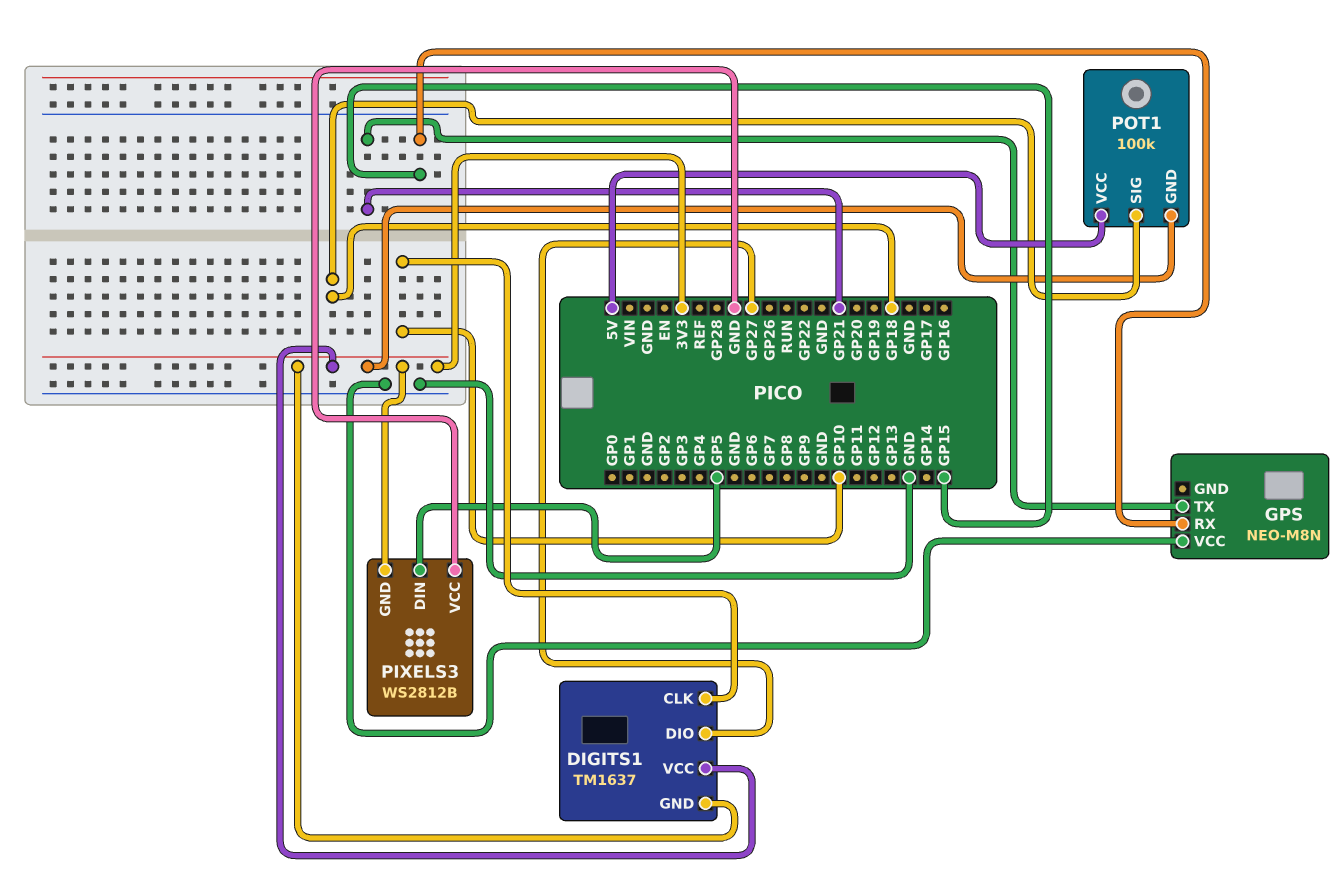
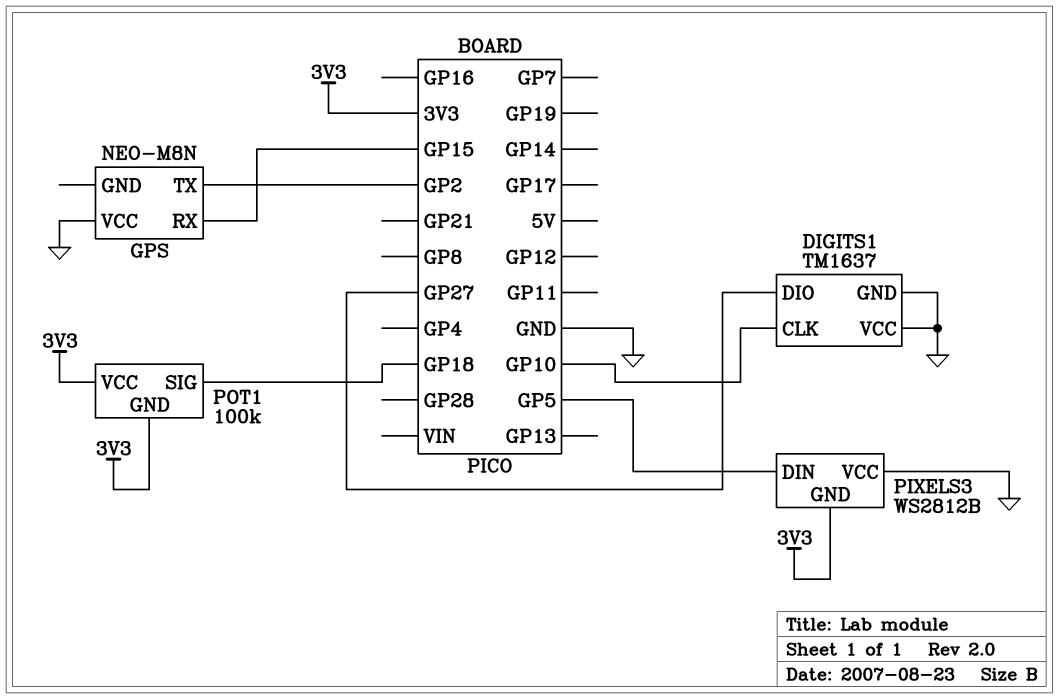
DIGITS1 pin GND: 3V3 -> GND
DIGITS1 pin VCC: 3V3 -> GND
GPS pin TX: GP21 -> GP2
POT1 pin VCC: 5V -> 3V3

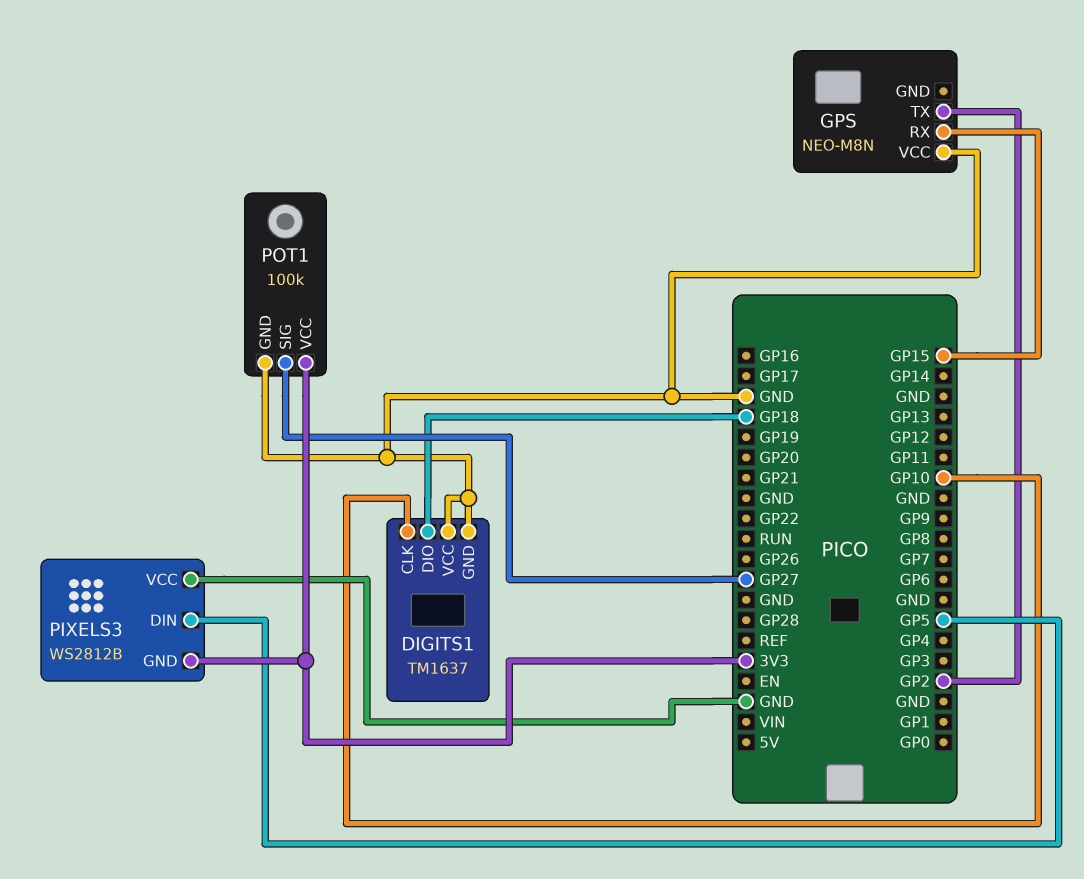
DIGITS1 pin DIO: GP27 -> GP18
POT1 pin GND: 3V3 -> GND
POT1 pin SIG: GP18 -> GP27

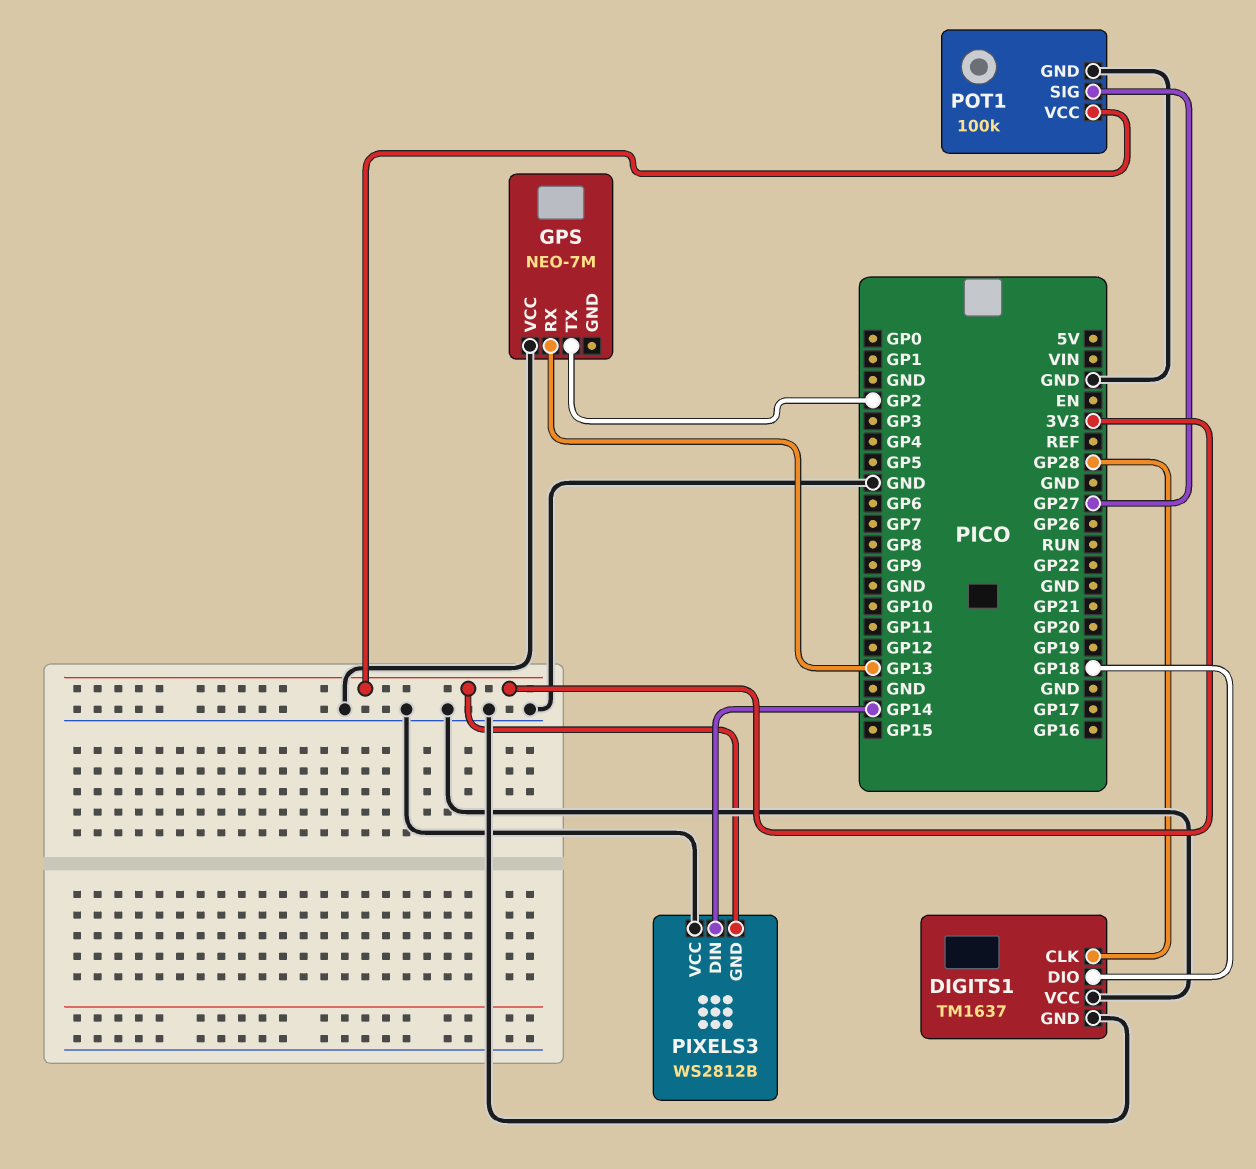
DIGITS1 pin CLK: GP10 -> GP28
GPS: NEO-M8N -> NEO-7M
GPS pin RX: GP15 -> GP13
PIXELS3 pin DIN: GP5 -> GP14

